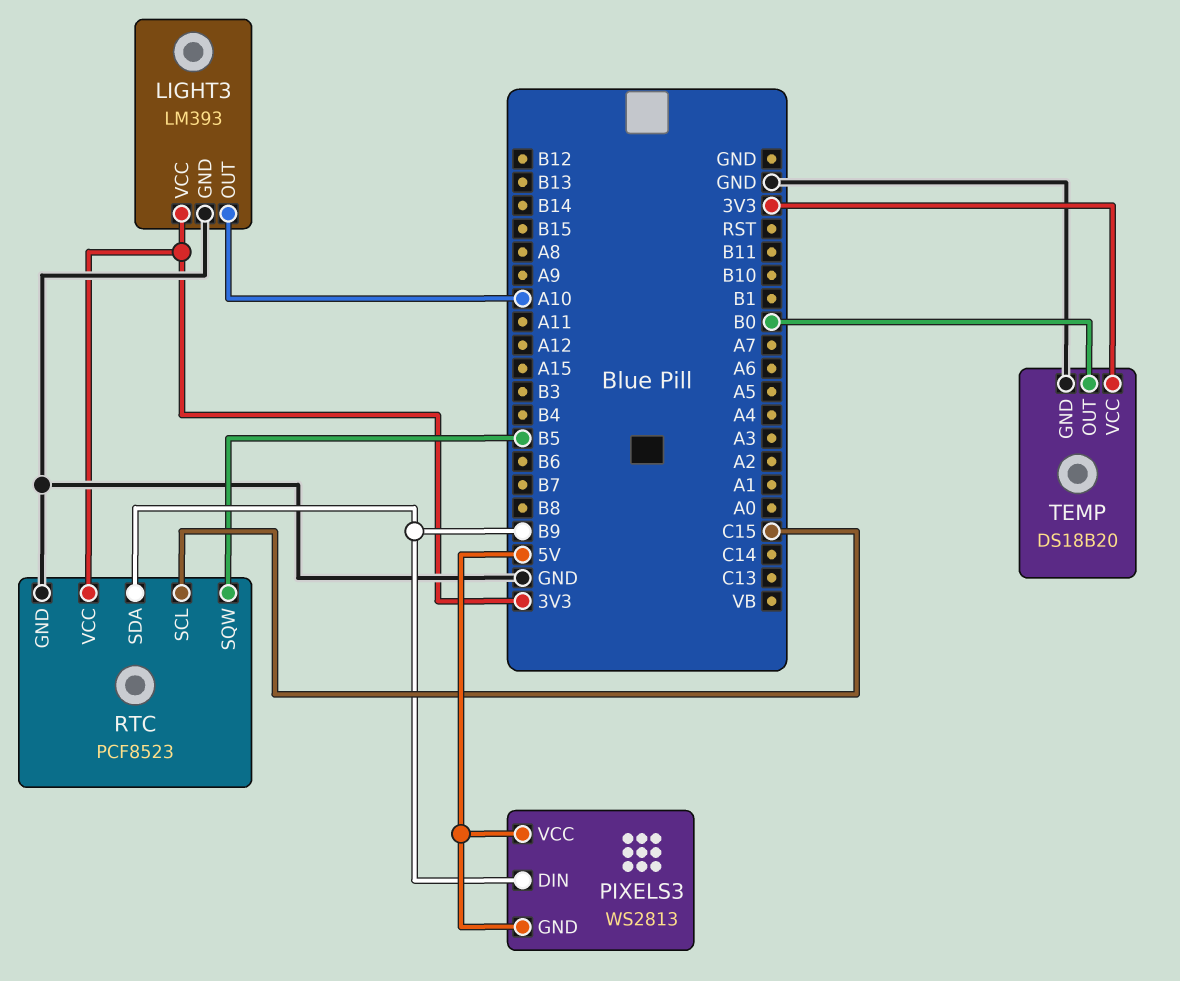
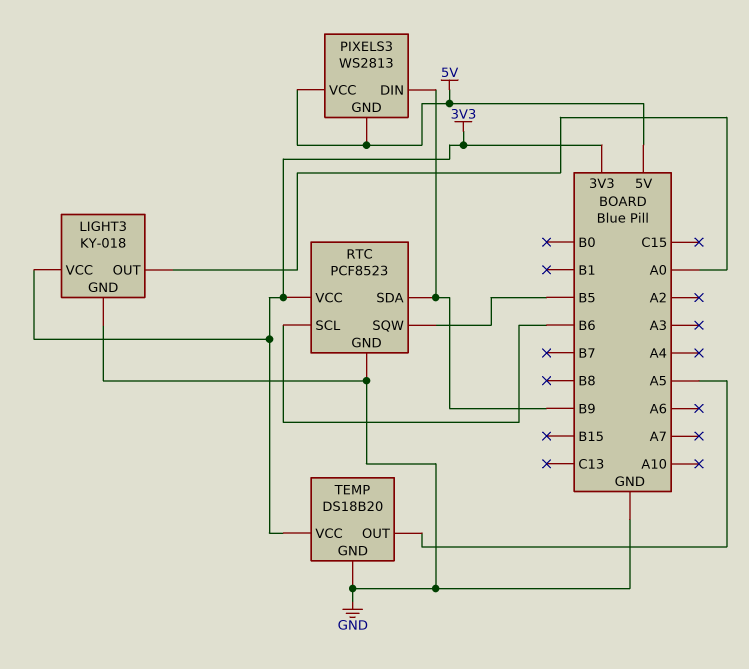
LIGHT3: LM393 -> KY-018
LIGHT3 pin OUT: A10 -> A0
RTC pin SCL: C15 -> B6
TEMP pin OUT: B0 -> A5

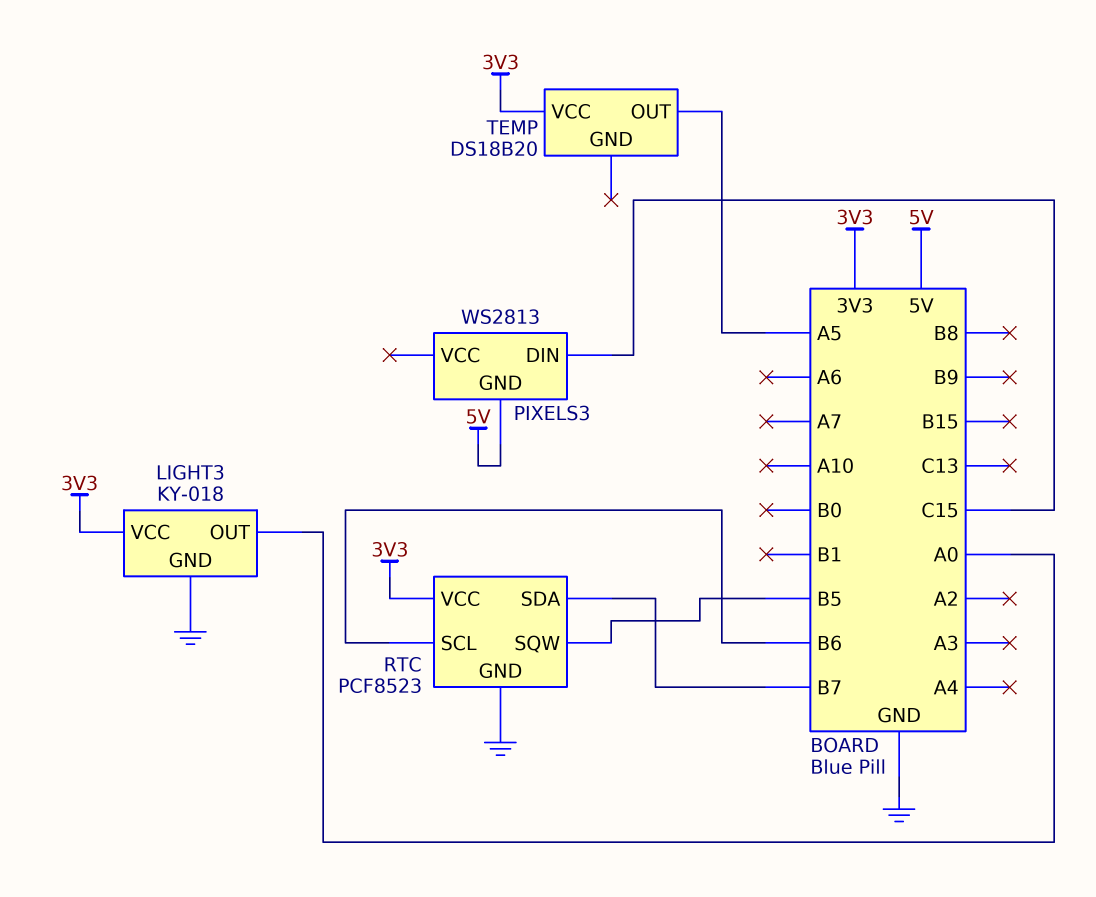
PIXELS3 pin DIN: B9 -> C15
PIXELS3 pin VCC: 5V -> none
RTC pin SDA: B9 -> B7
TEMP pin GND: GND -> none

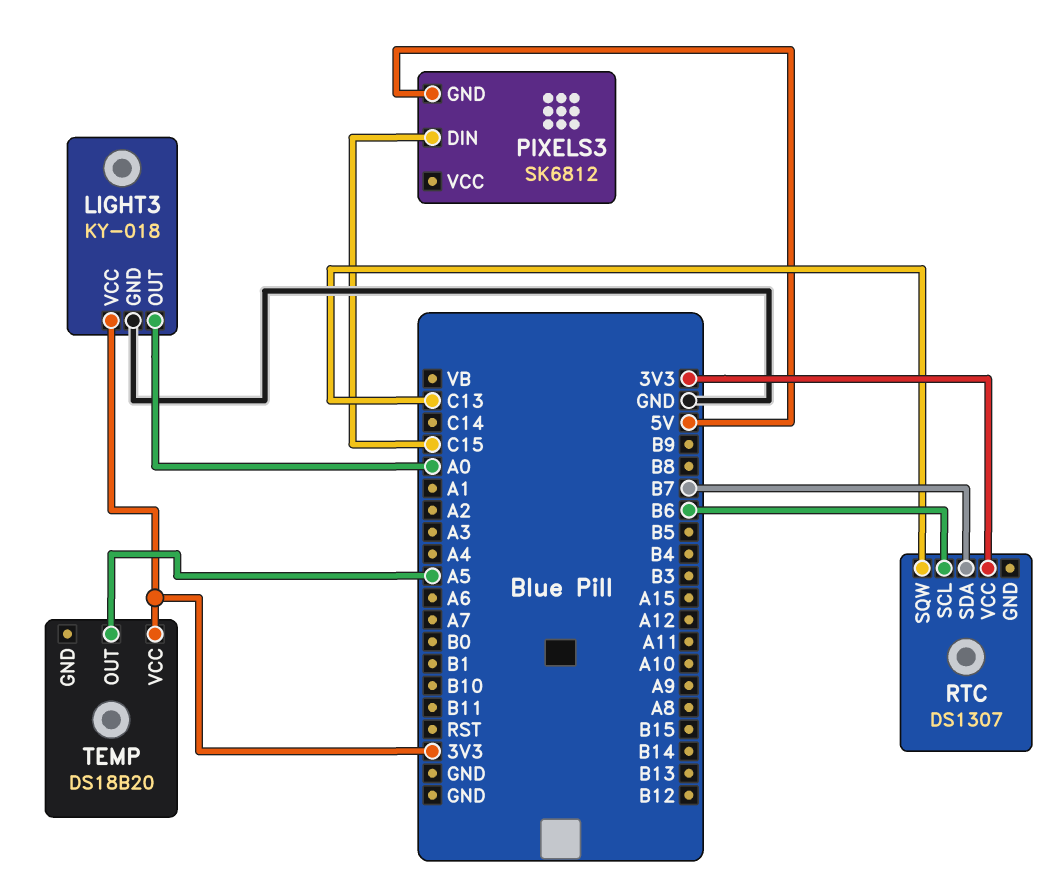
PIXELS3: WS2813 -> SK6812
RTC: PCF8523 -> DS1307
RTC pin GND: GND -> none
RTC pin SQW: B5 -> C13

